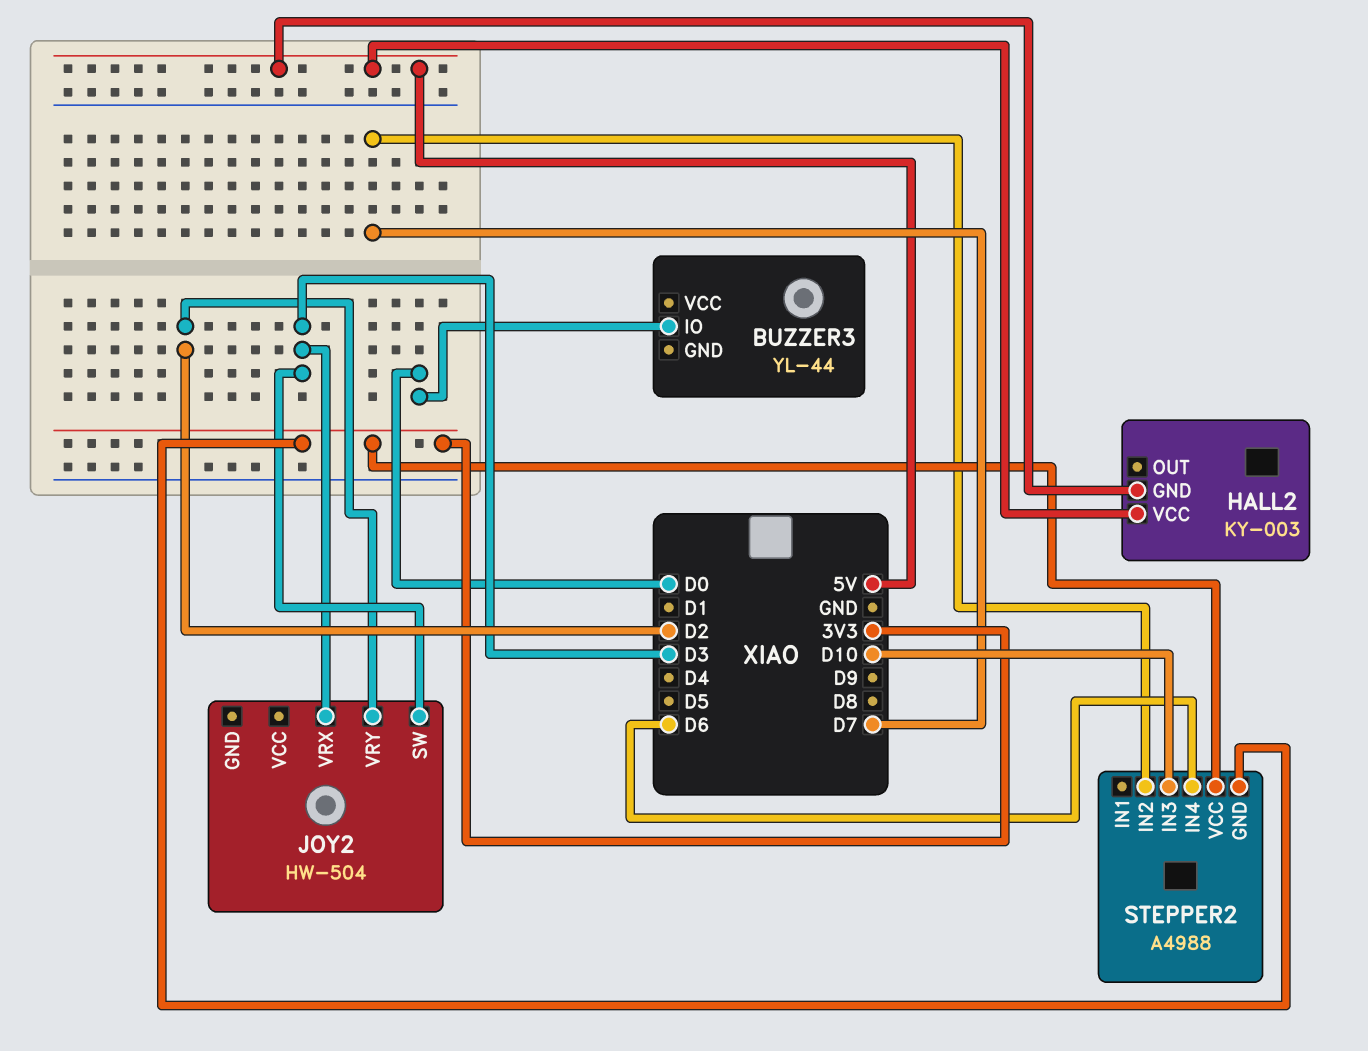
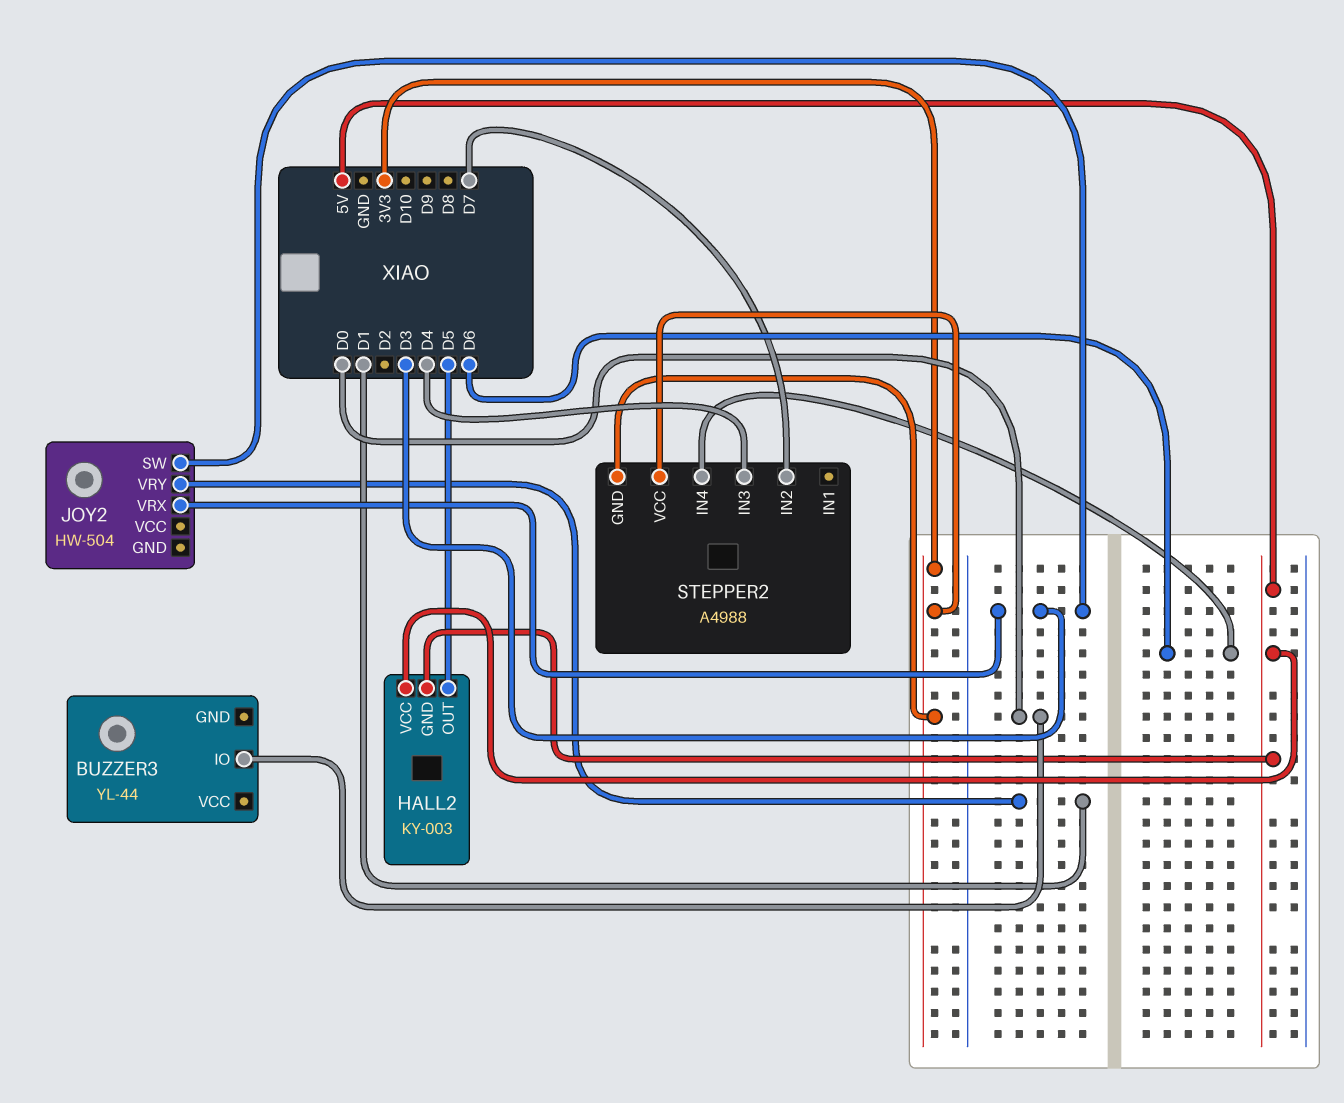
HALL2 pin OUT: none -> D5
JOY2 pin VRY: D2 -> D1
STEPPER2 pin IN3: D10 -> D4

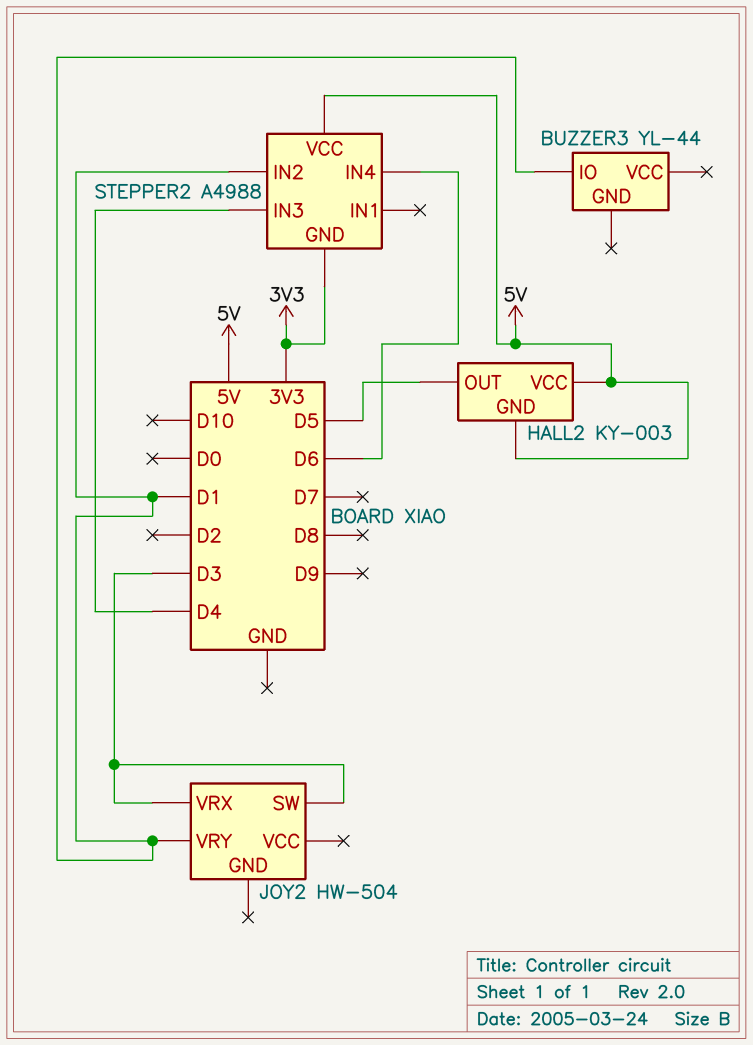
BUZZER3 pin IO: D0 -> D1
STEPPER2 pin IN2: D7 -> D1
STEPPER2 pin VCC: 3V3 -> 5V

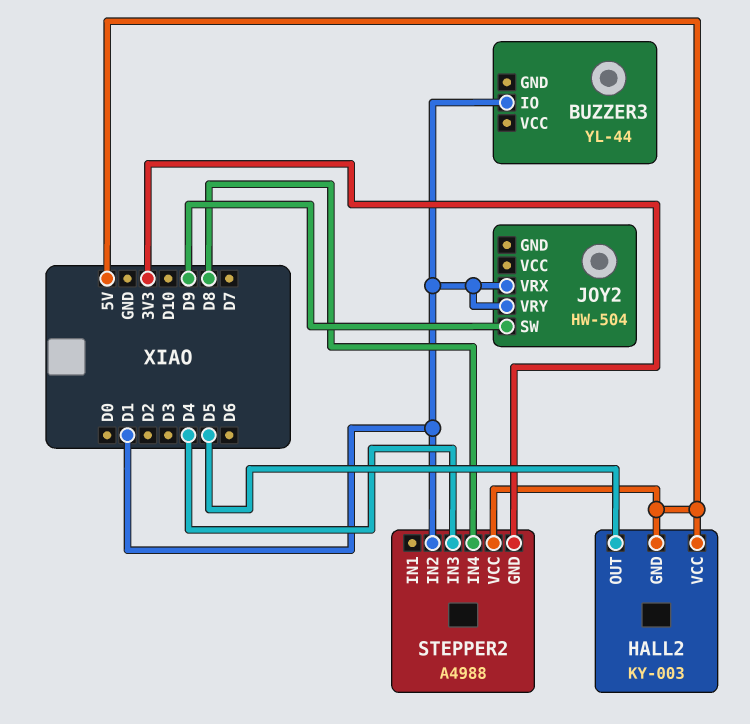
JOY2 pin SW: D3 -> D9
JOY2 pin VRX: D3 -> D1
STEPPER2 pin IN4: D6 -> D8

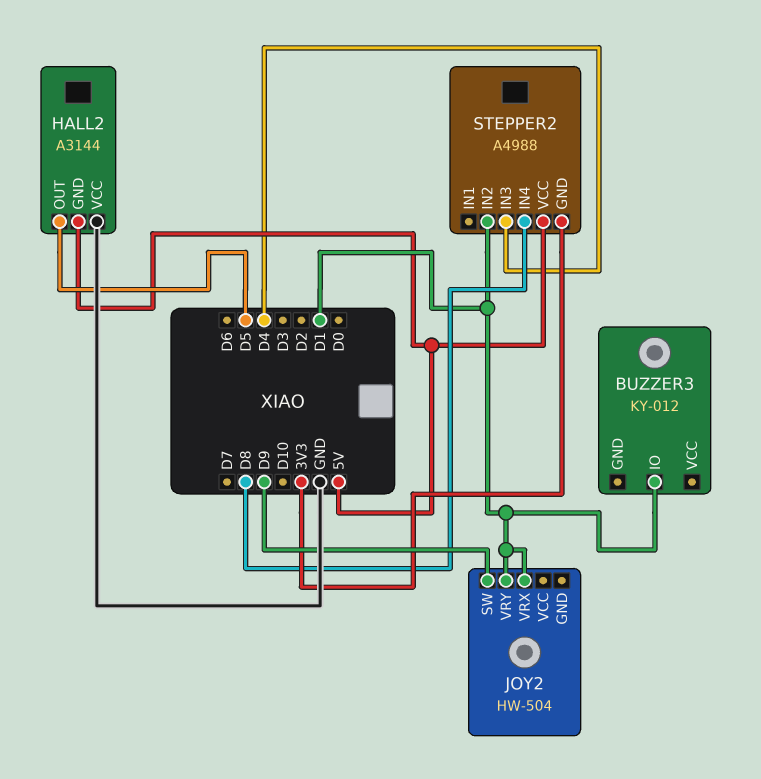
BUZZER3: YL-44 -> KY-012
HALL2: KY-003 -> A3144
HALL2 pin VCC: 5V -> GND

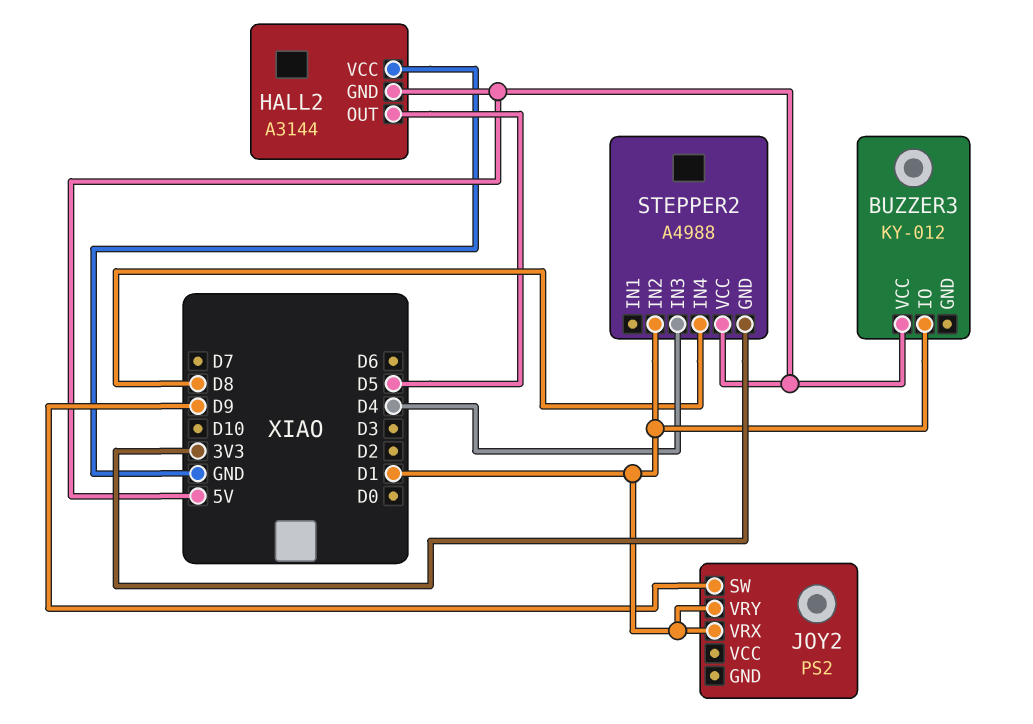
BUZZER3 pin VCC: none -> 5V
JOY2: HW-504 -> PS2

